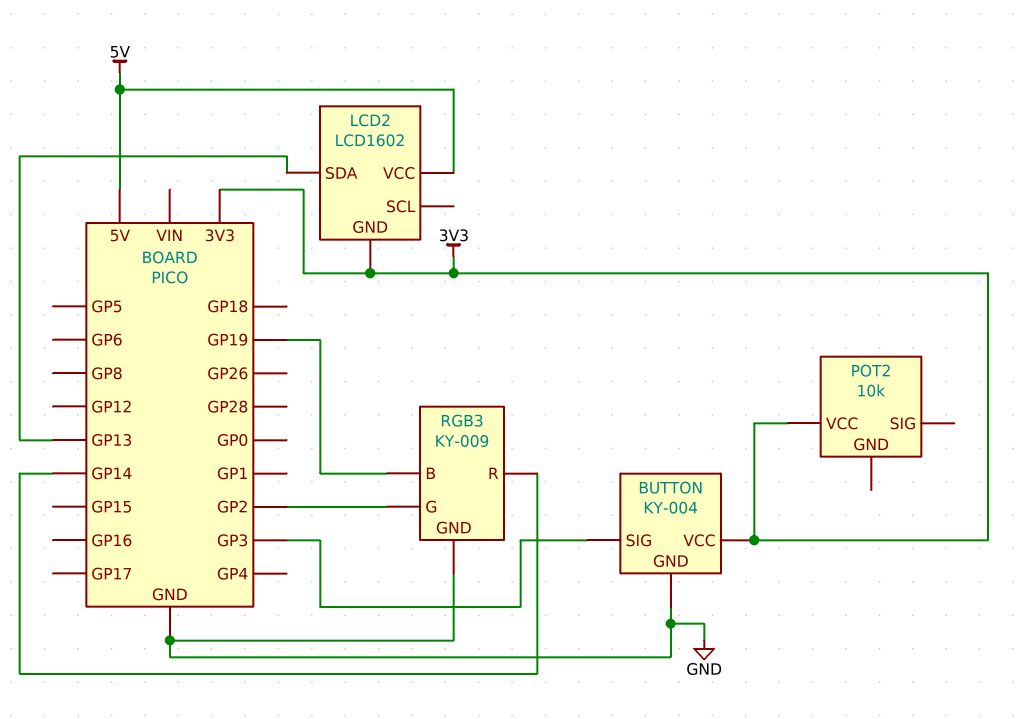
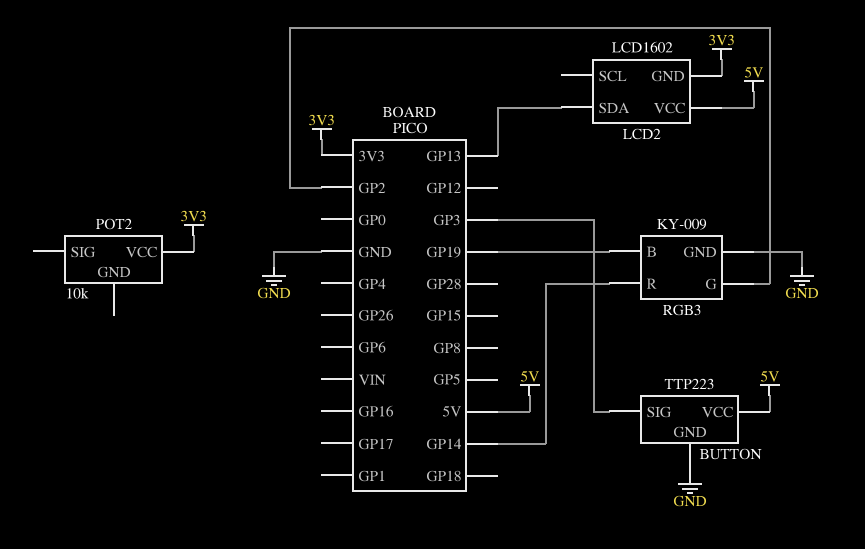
BUTTON: KY-004 -> TTP223
BUTTON pin VCC: 3V3 -> 5V

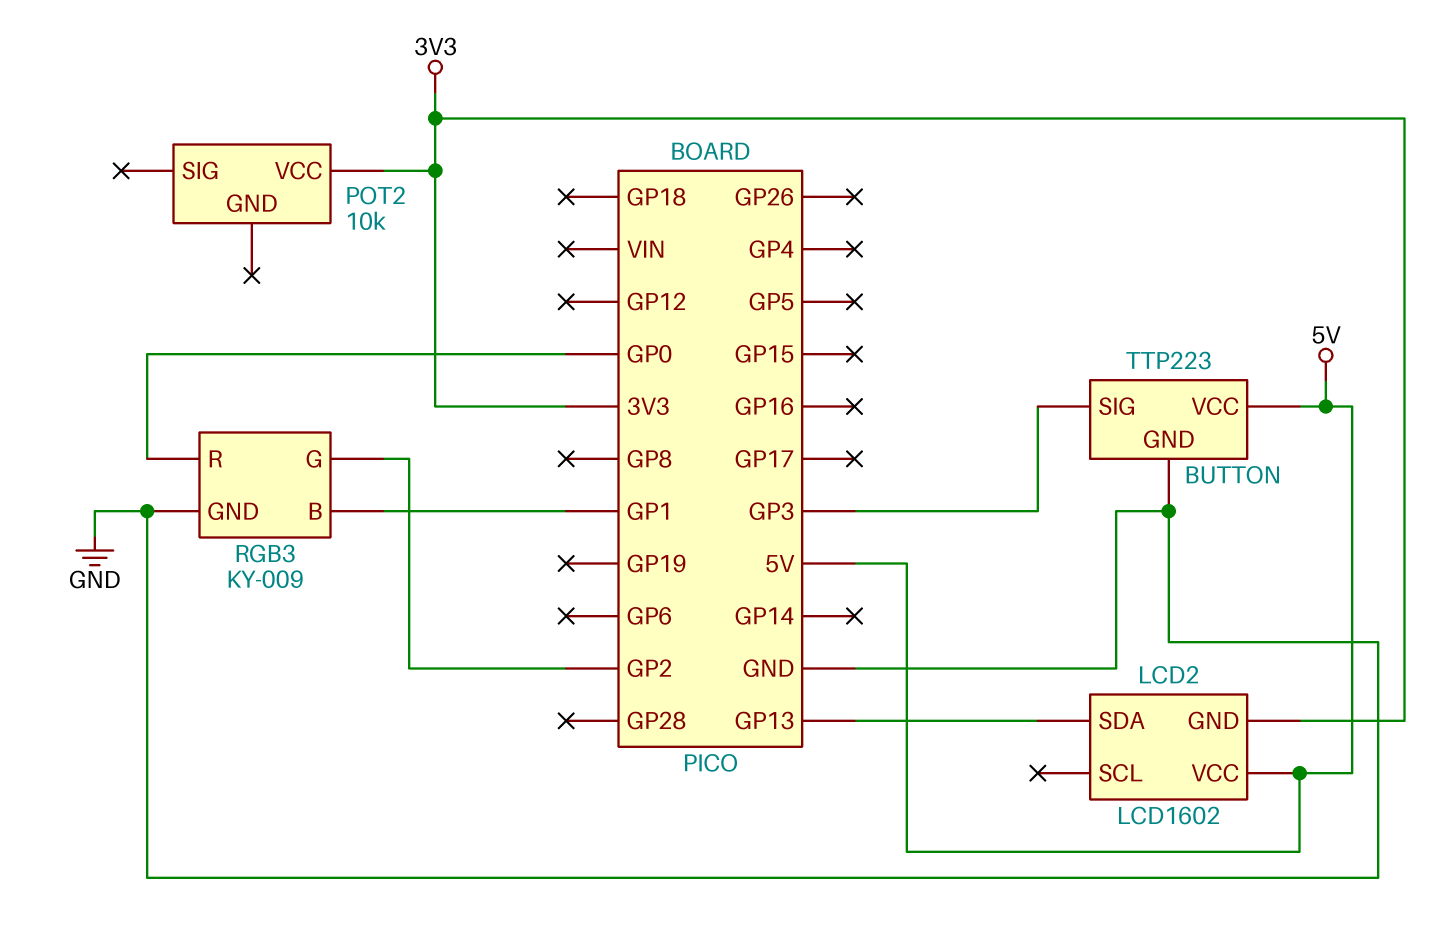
RGB3 pin B: GP19 -> GP1
RGB3 pin R: GP14 -> GP0

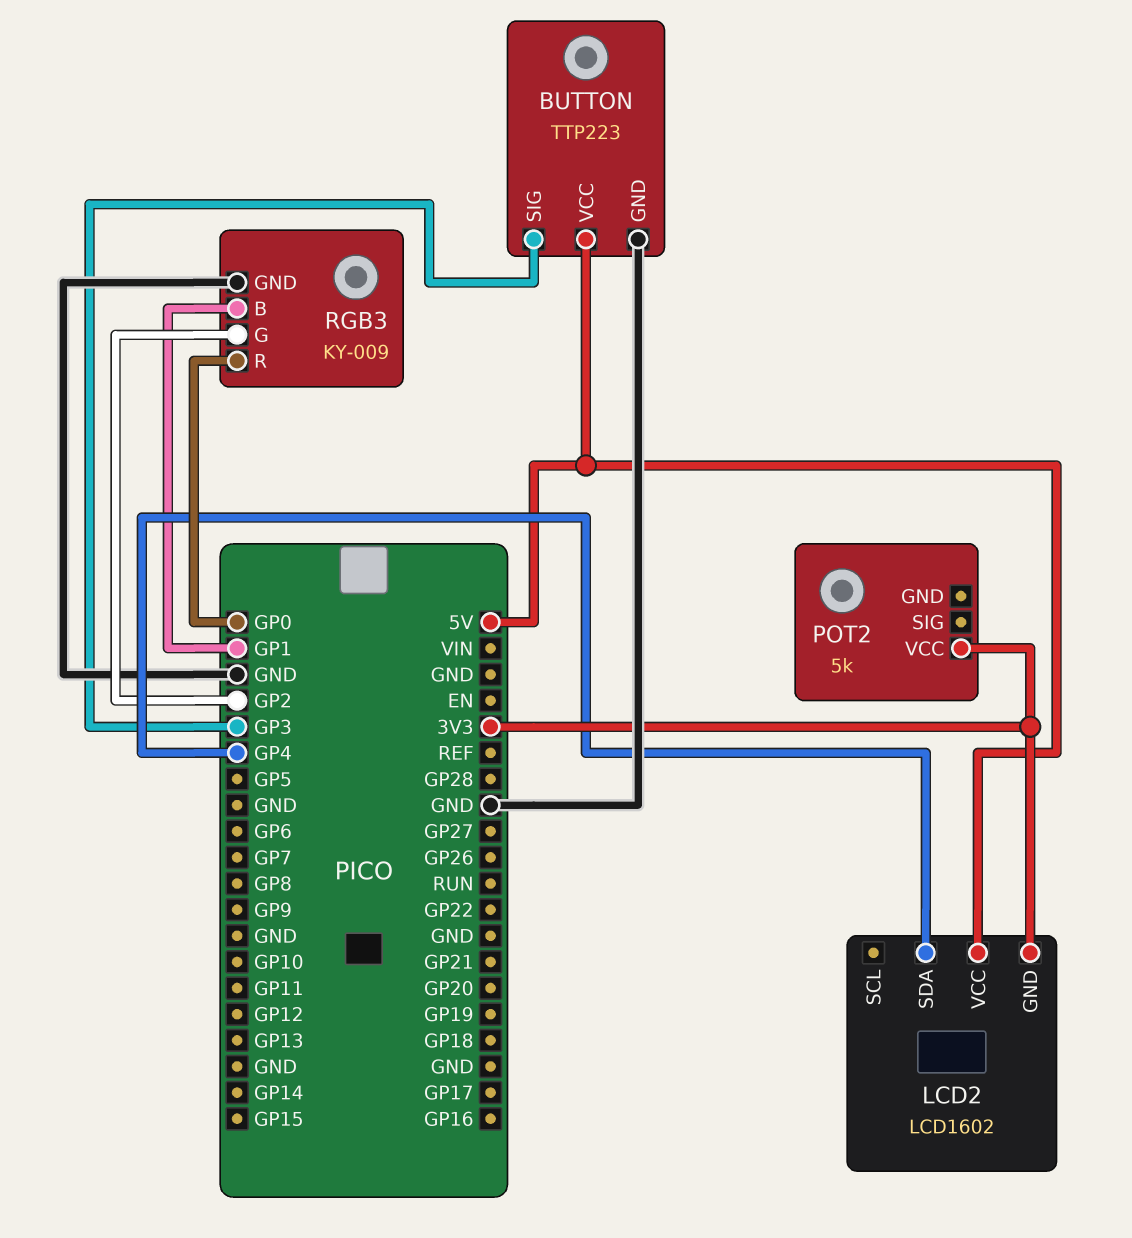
LCD2 pin SDA: GP13 -> GP4
POT2: 10k -> 5k

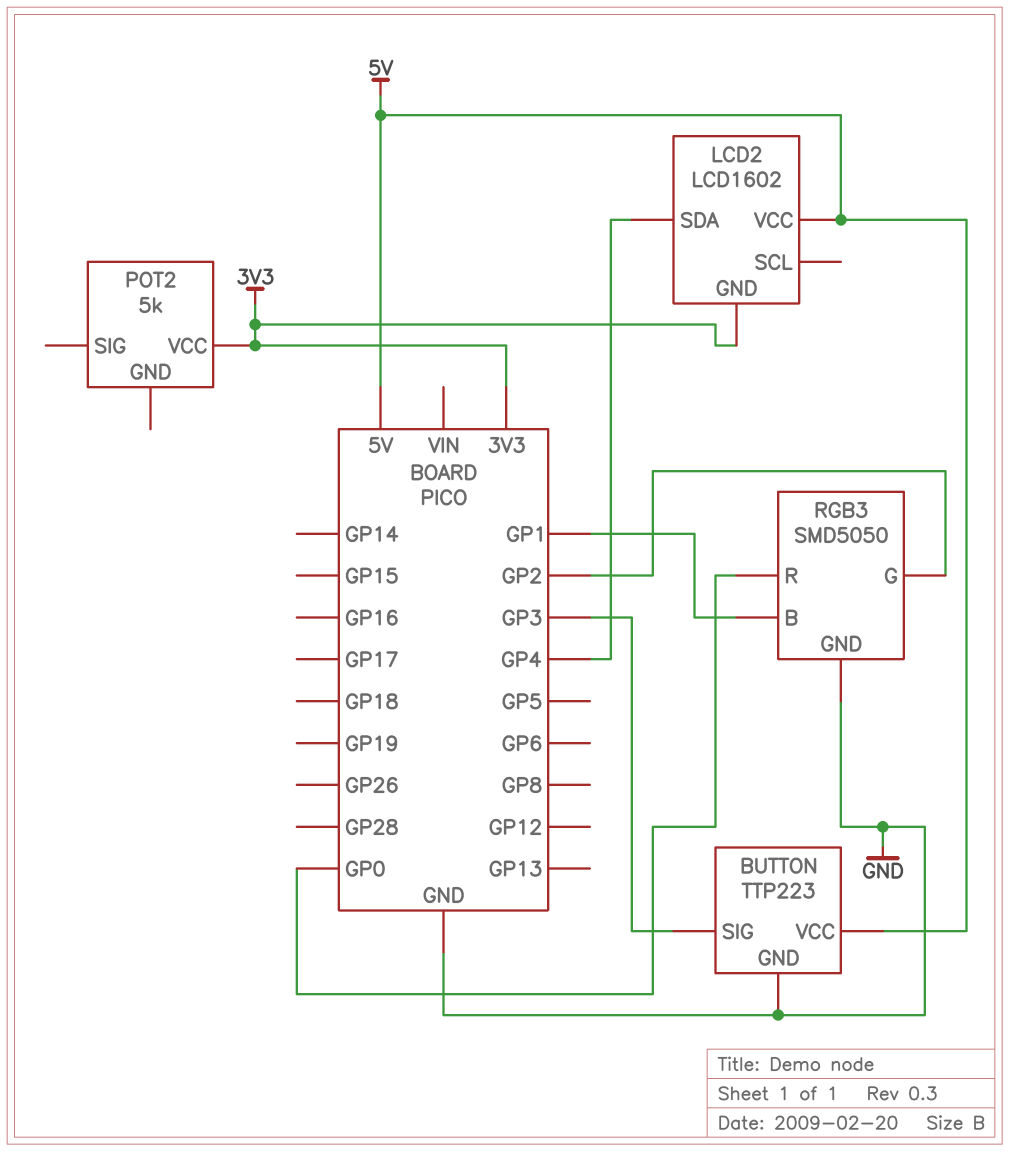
RGB3: KY-009 -> SMD5050

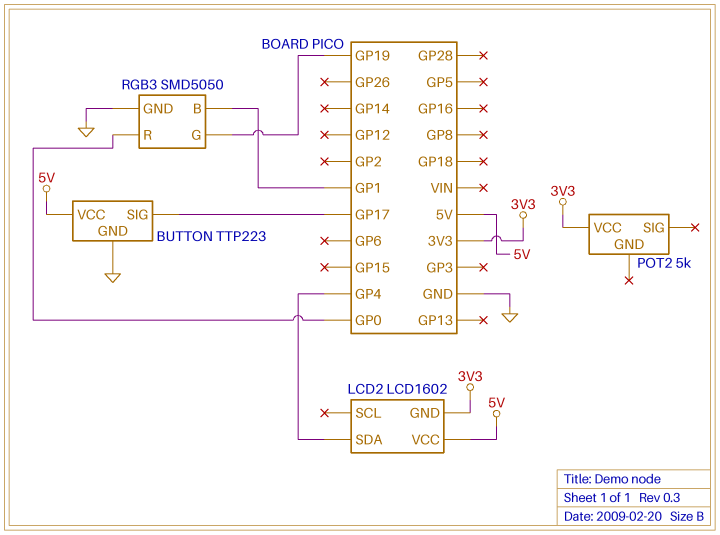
BUTTON pin SIG: GP3 -> GP17
RGB3 pin G: GP2 -> GP19

